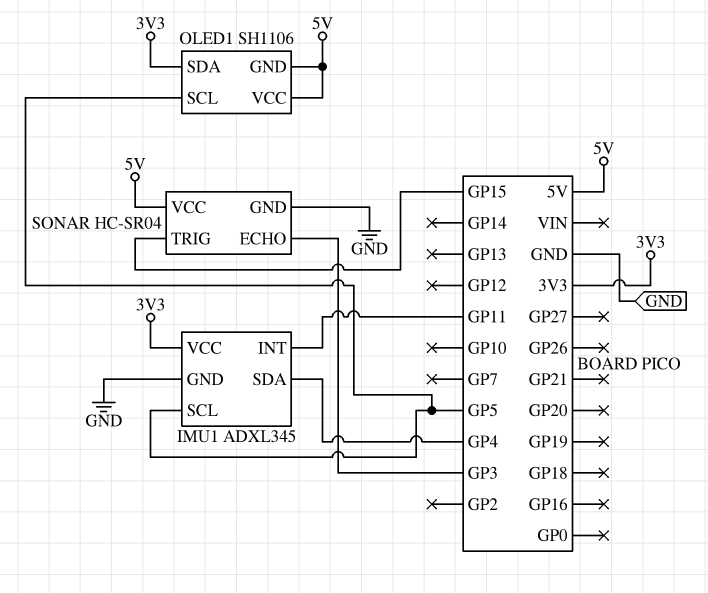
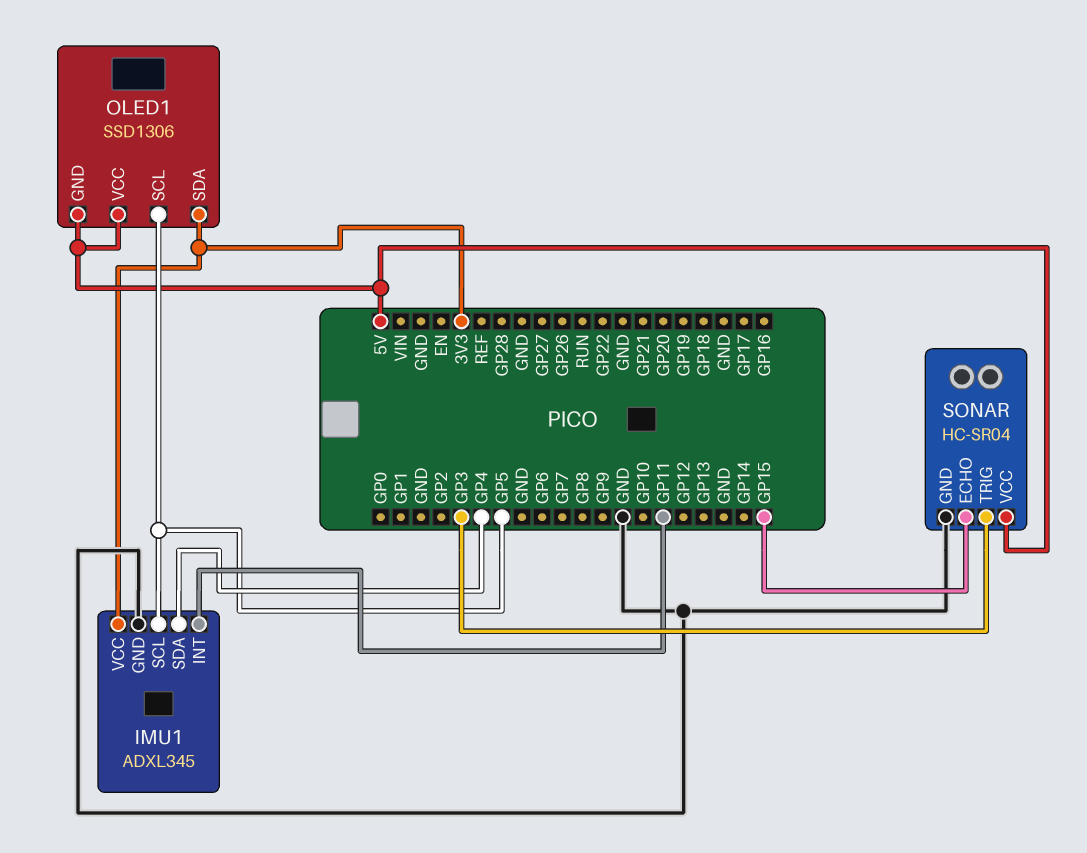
OLED1: SH1106 -> SSD1306
SONAR pin ECHO: GP3 -> GP15
SONAR pin TRIG: GP15 -> GP3

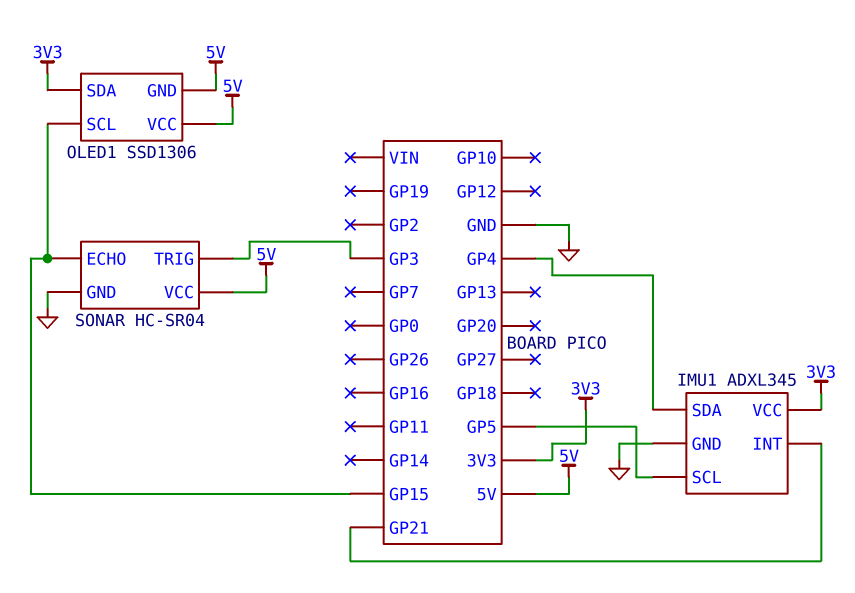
IMU1 pin INT: GP11 -> GP21
OLED1 pin SCL: GP5 -> GP15

